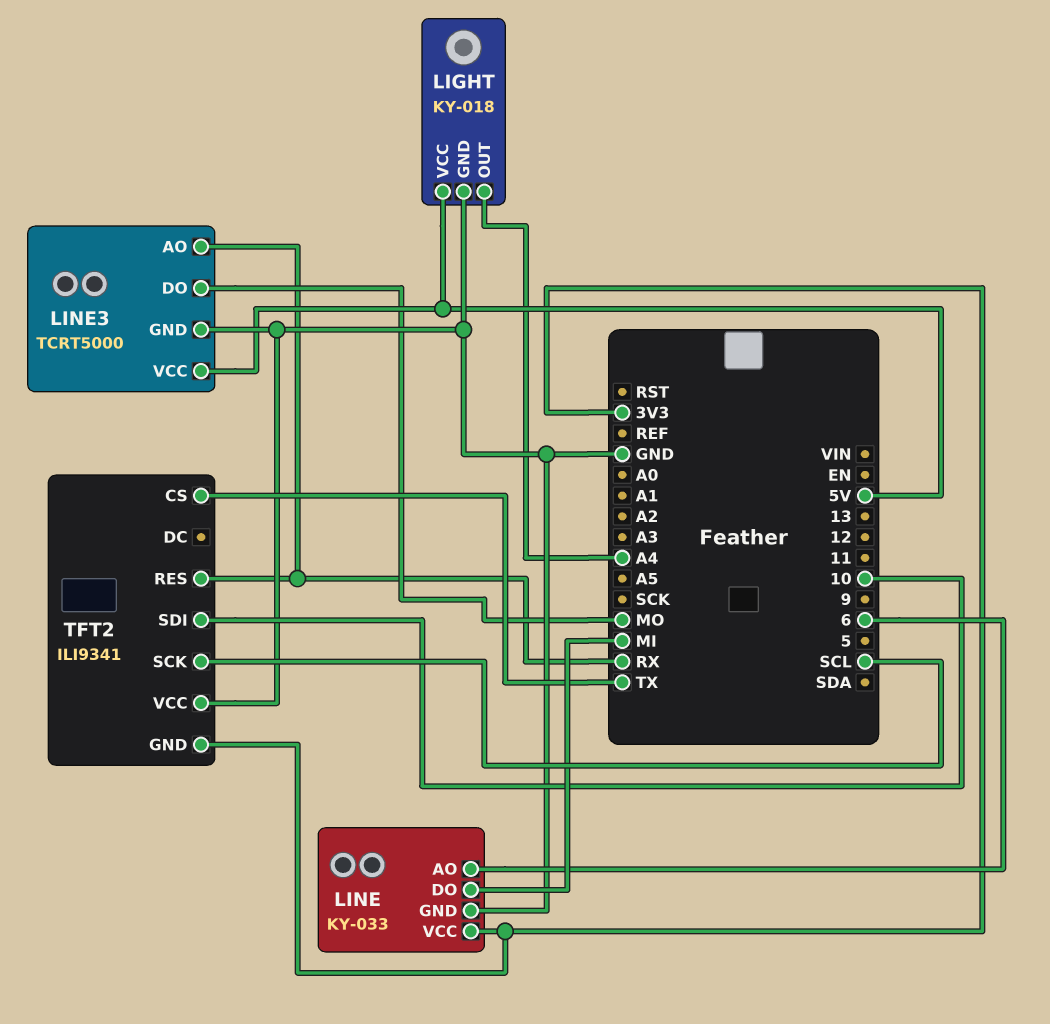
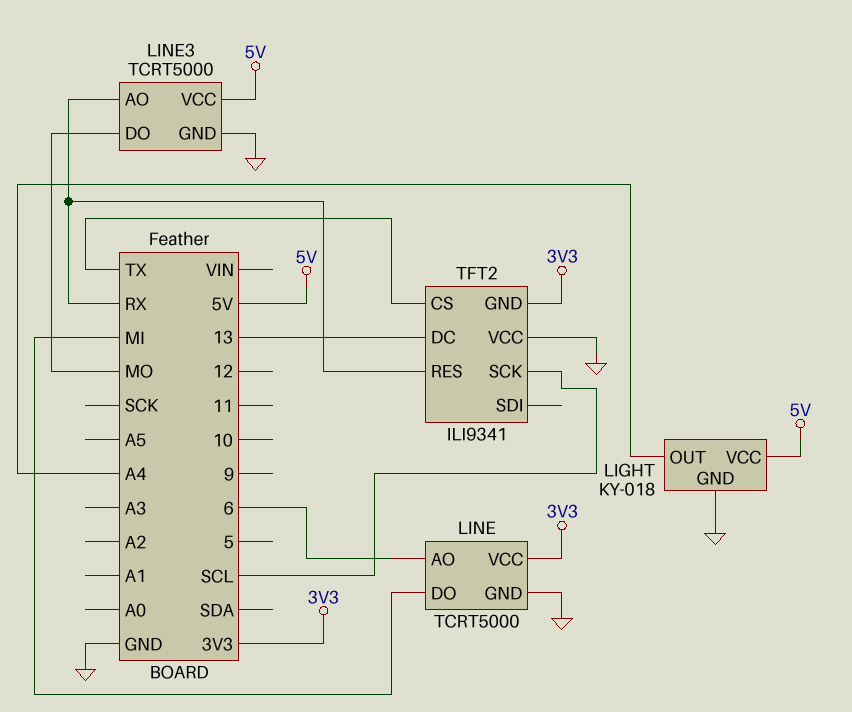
LINE: KY-033 -> TCRT5000
TFT2 pin DC: none -> 13
TFT2 pin SDI: 10 -> none

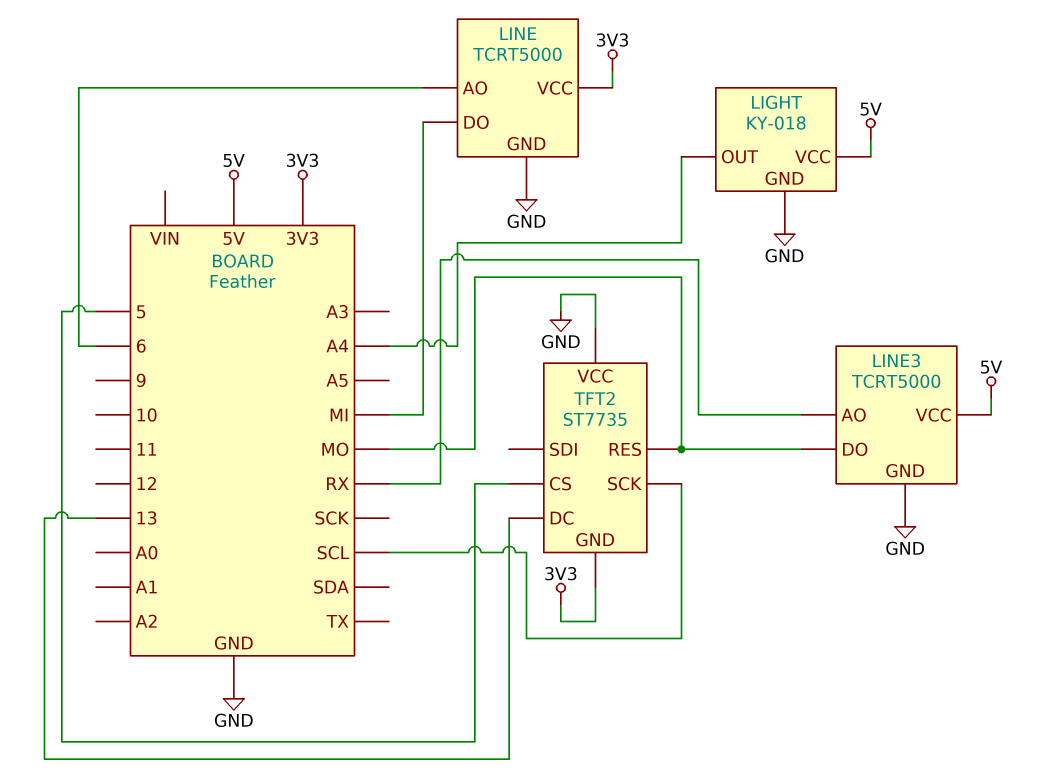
TFT2: ILI9341 -> ST7735
TFT2 pin CS: TX -> 5
TFT2 pin RES: RX -> MO

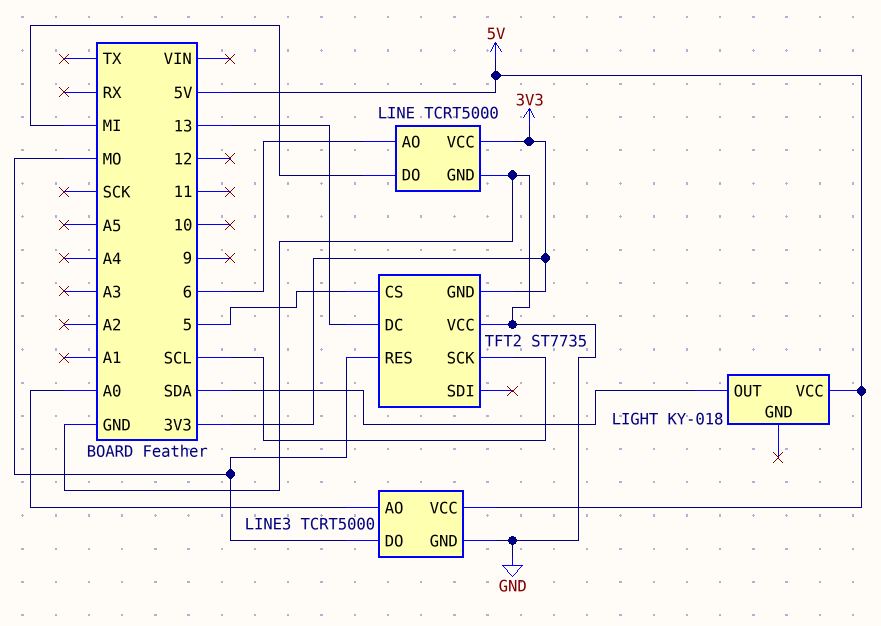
LIGHT pin GND: GND -> none
LIGHT pin OUT: A4 -> SDA
LINE3 pin AO: RX -> A0

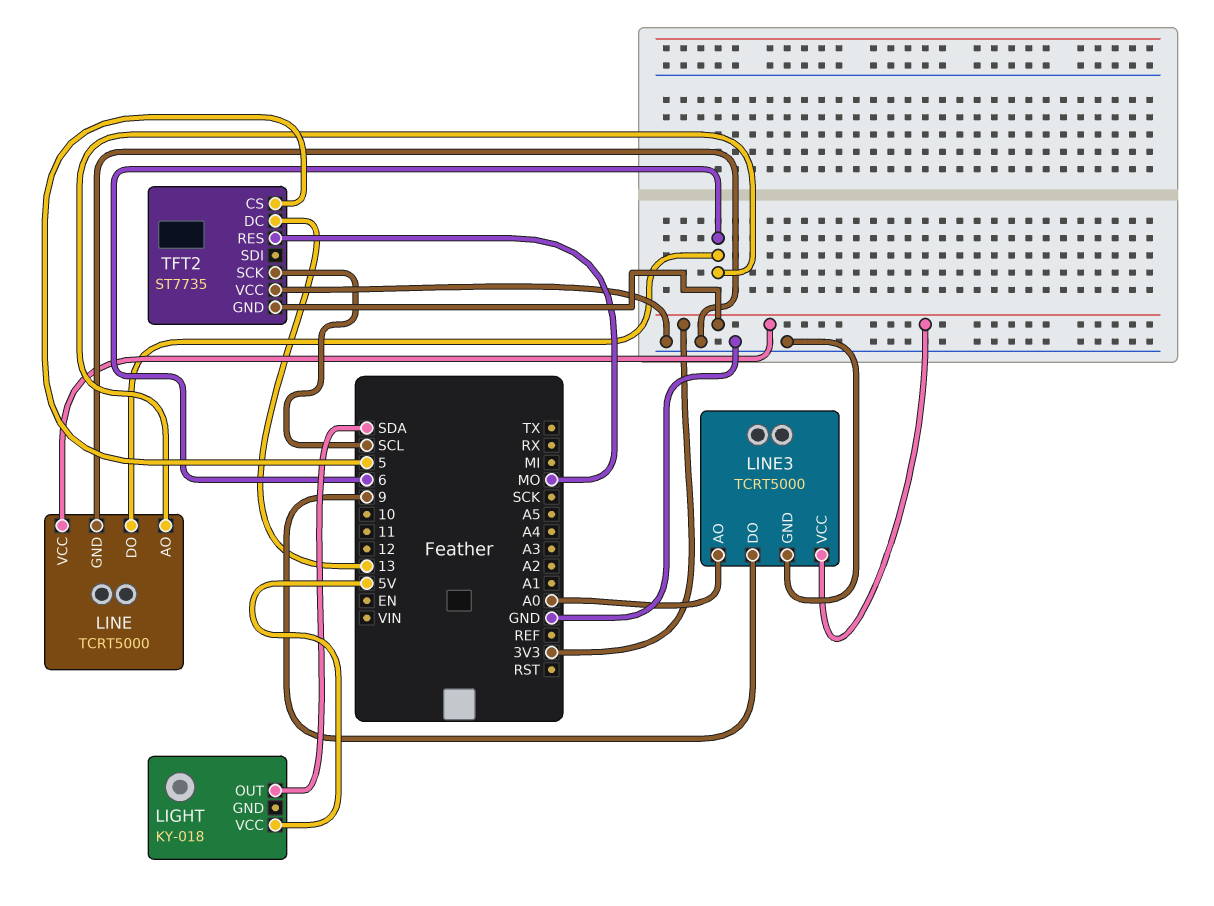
LINE pin DO: MI -> 6
LINE3 pin DO: MO -> 9
LINE3 pin VCC: 5V -> 3V3

